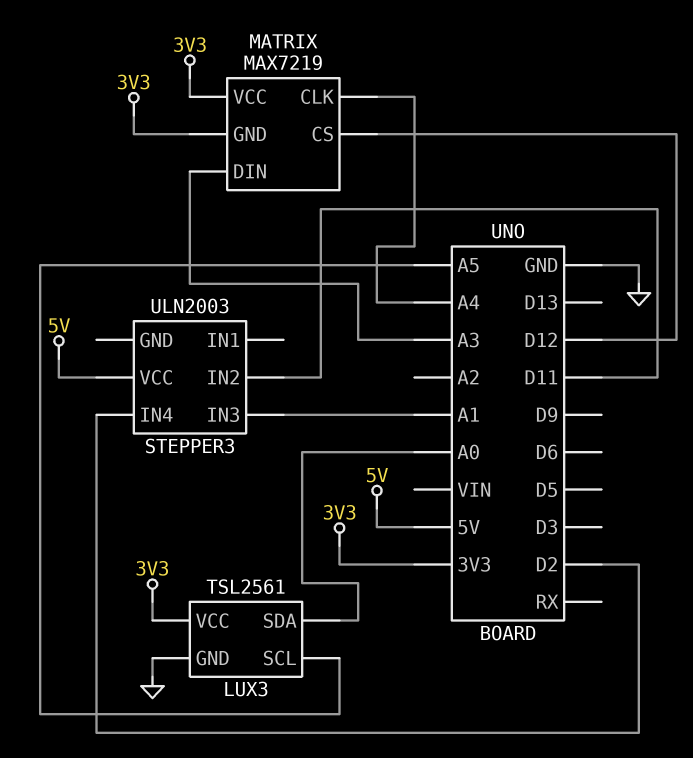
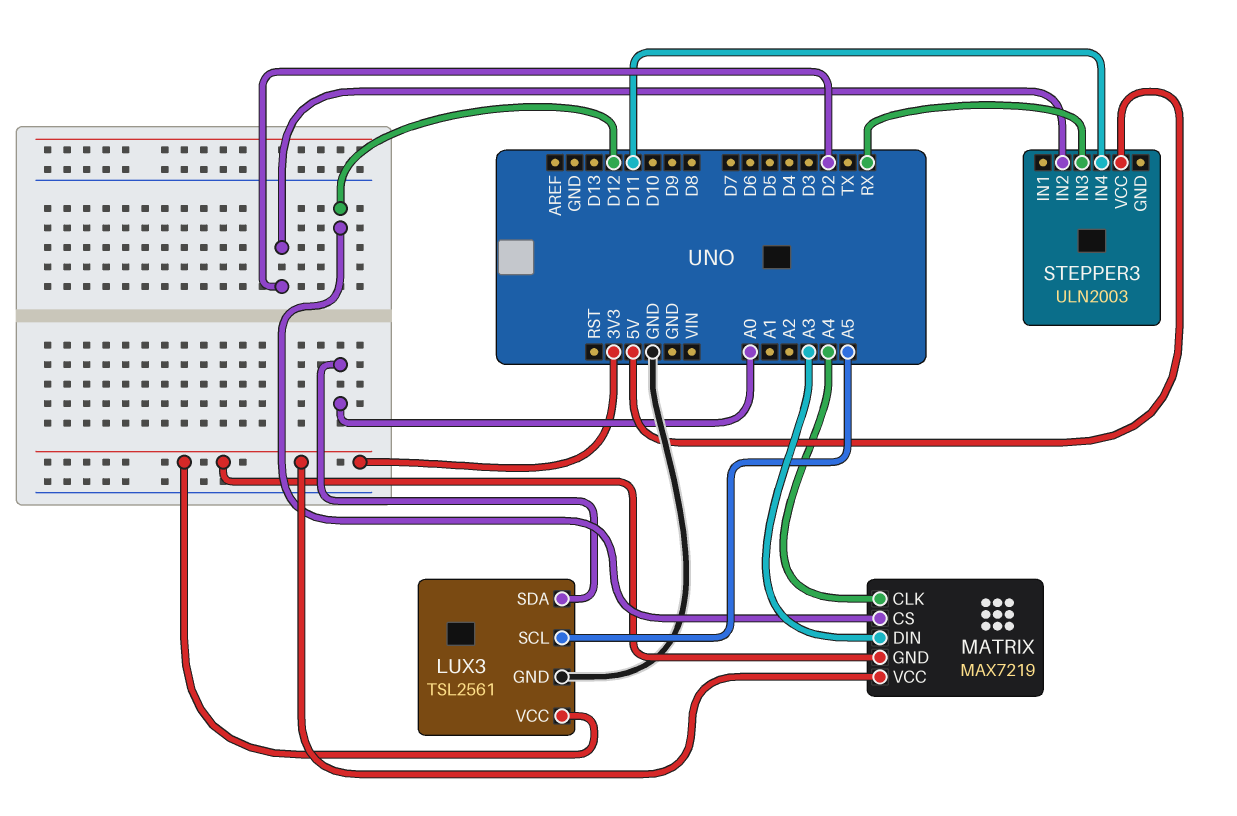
STEPPER3 pin IN2: D11 -> D2
STEPPER3 pin IN3: A1 -> RX
STEPPER3 pin IN4: D2 -> D11

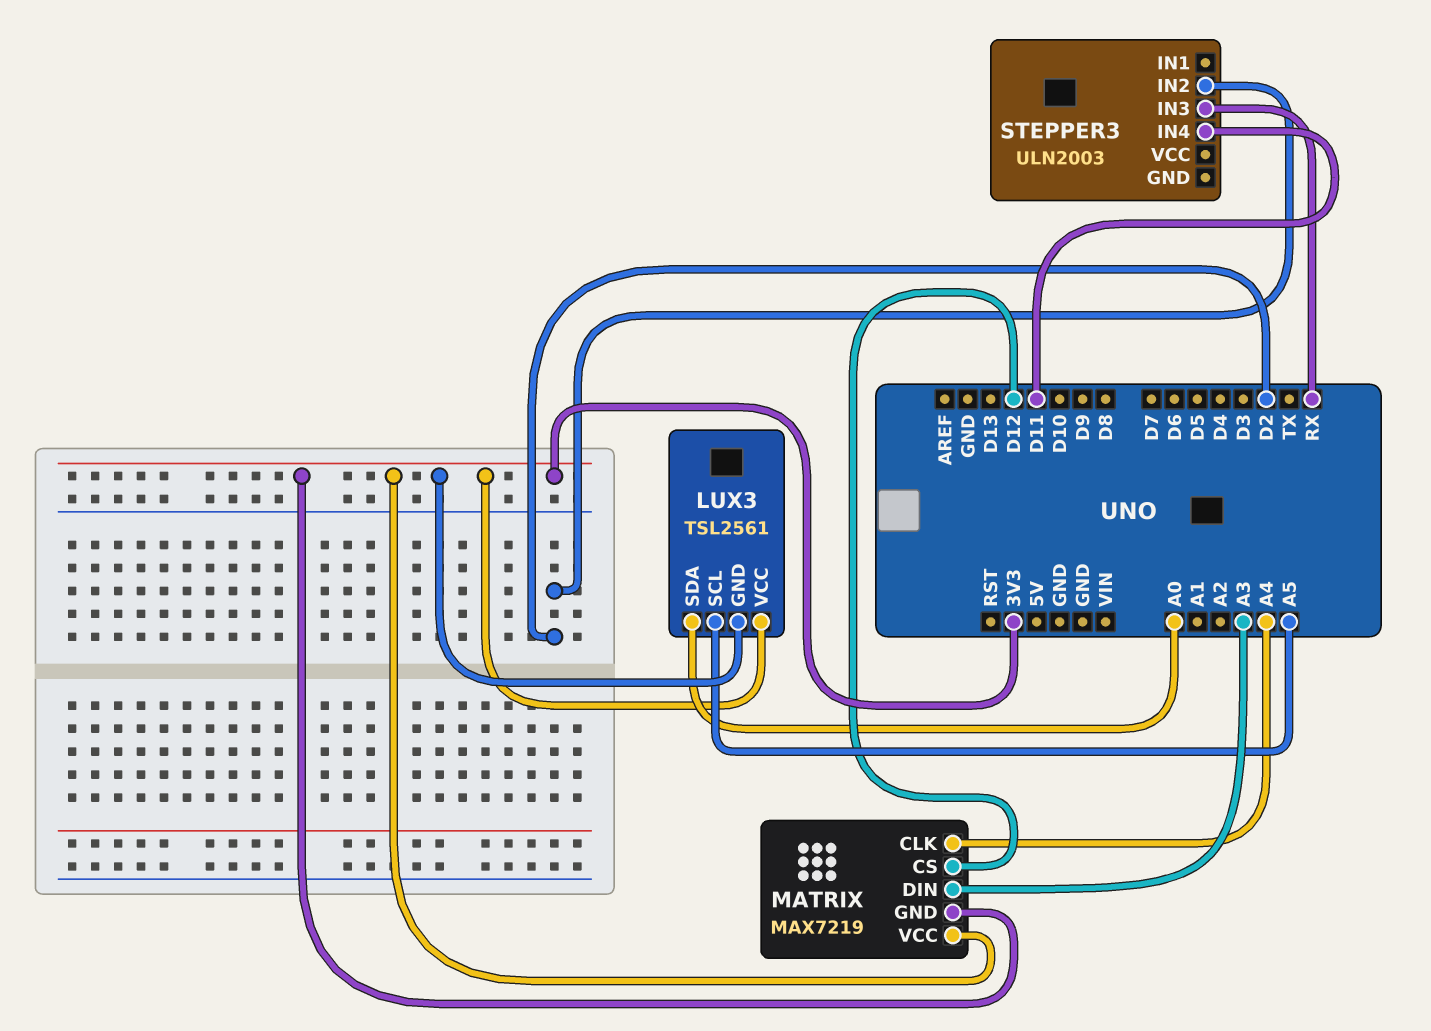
LUX3 pin GND: GND -> 3V3
STEPPER3 pin VCC: 5V -> none

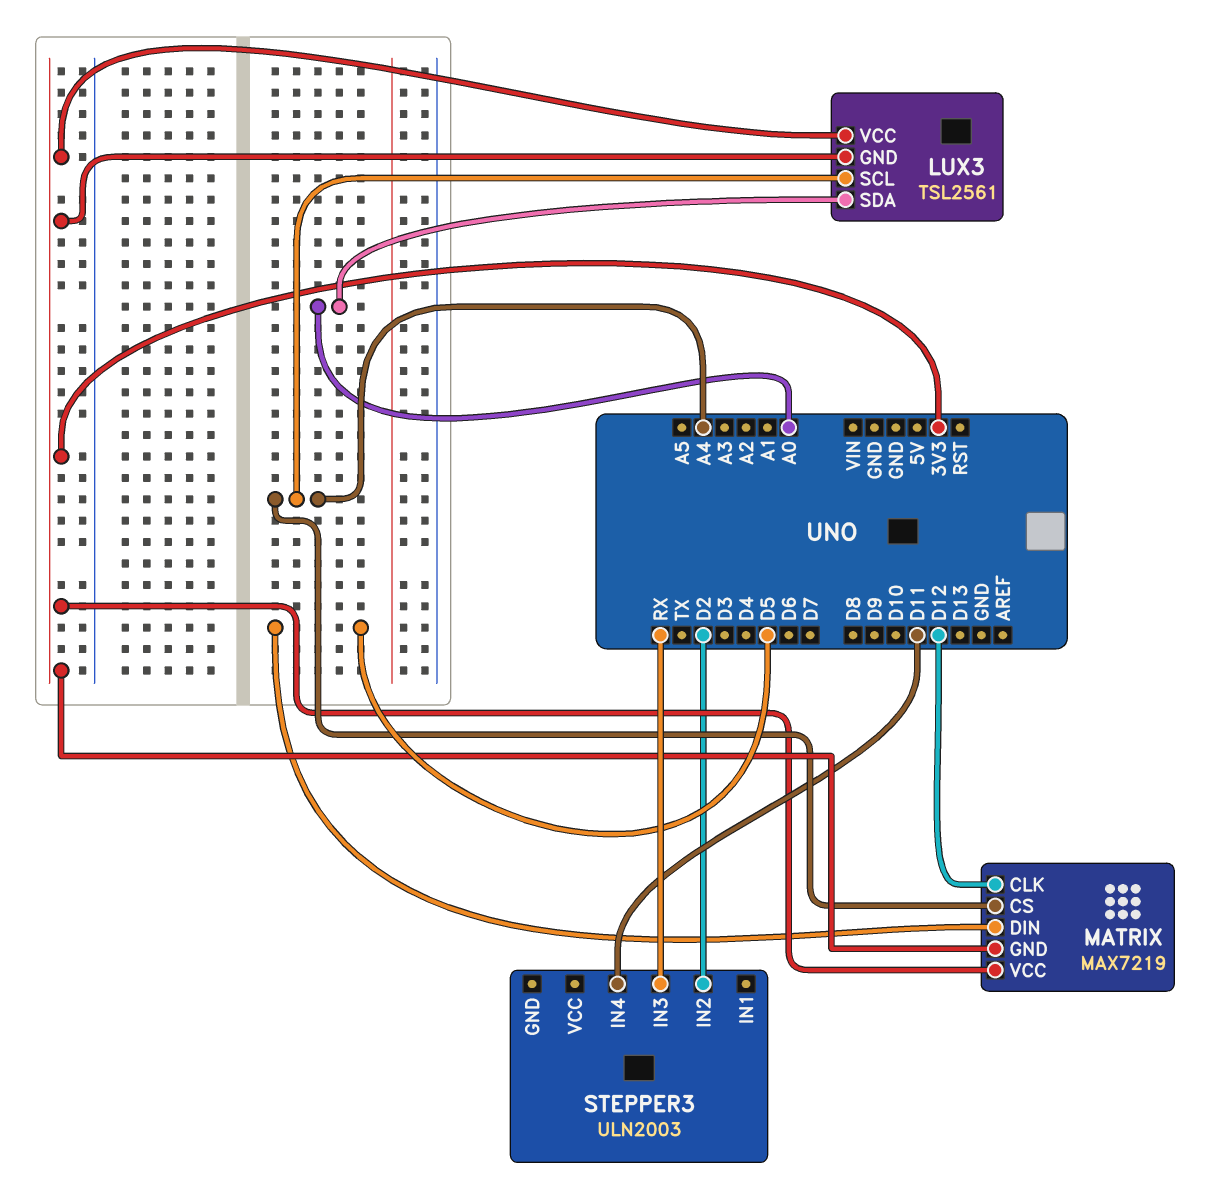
LUX3 pin SCL: A5 -> A4
MATRIX pin CLK: A4 -> D12
MATRIX pin CS: D12 -> A4
MATRIX pin DIN: A3 -> D5

